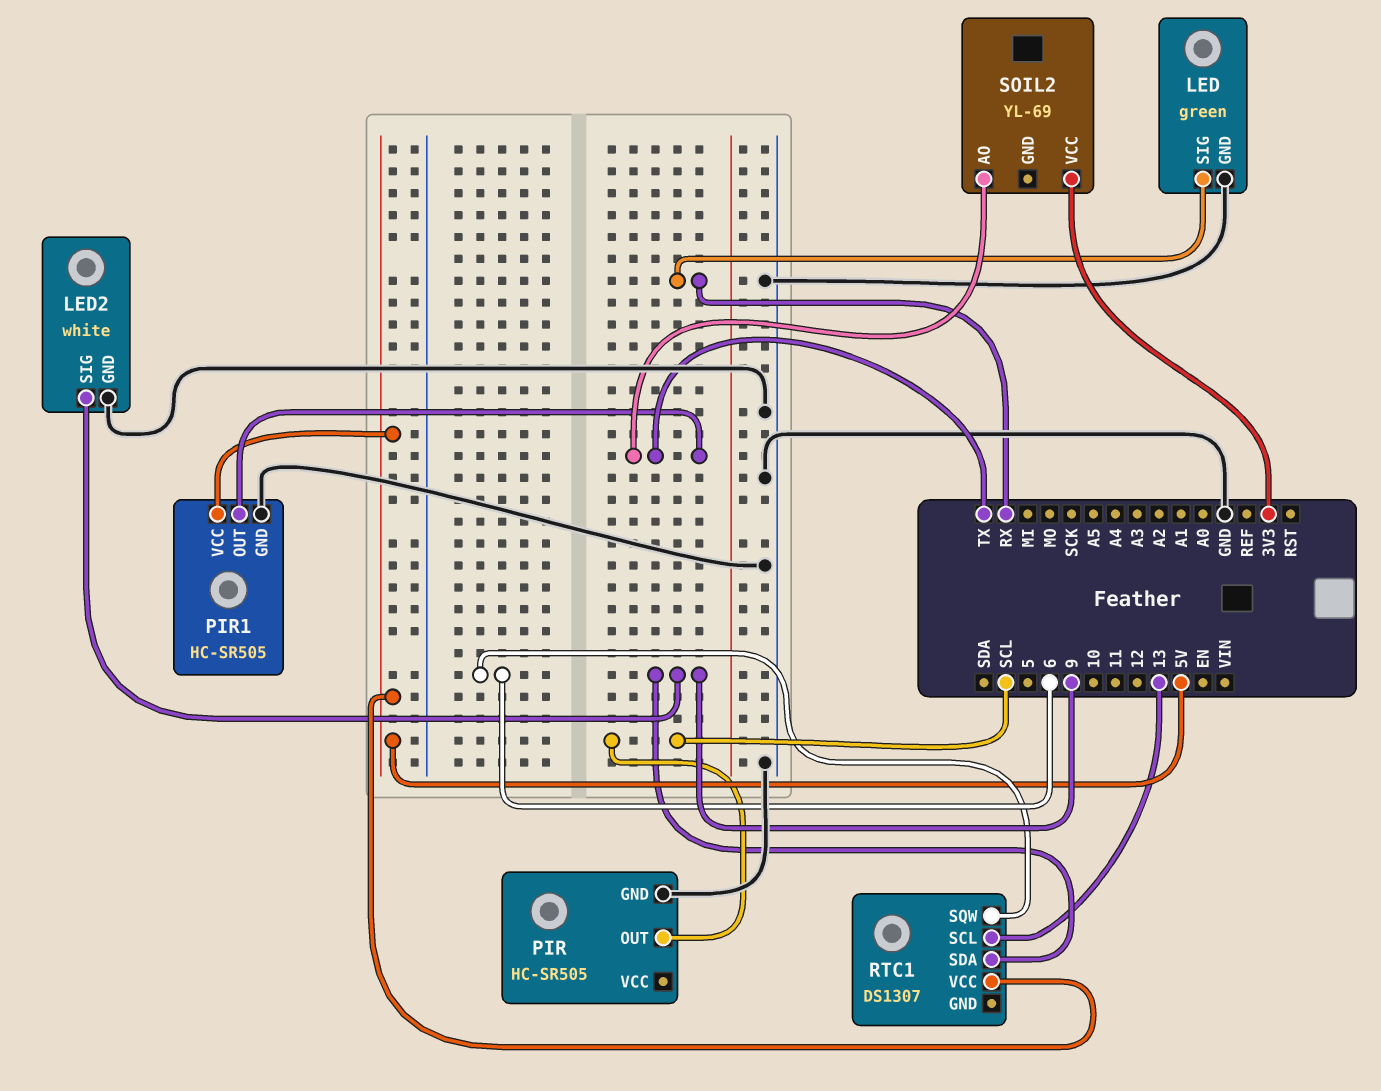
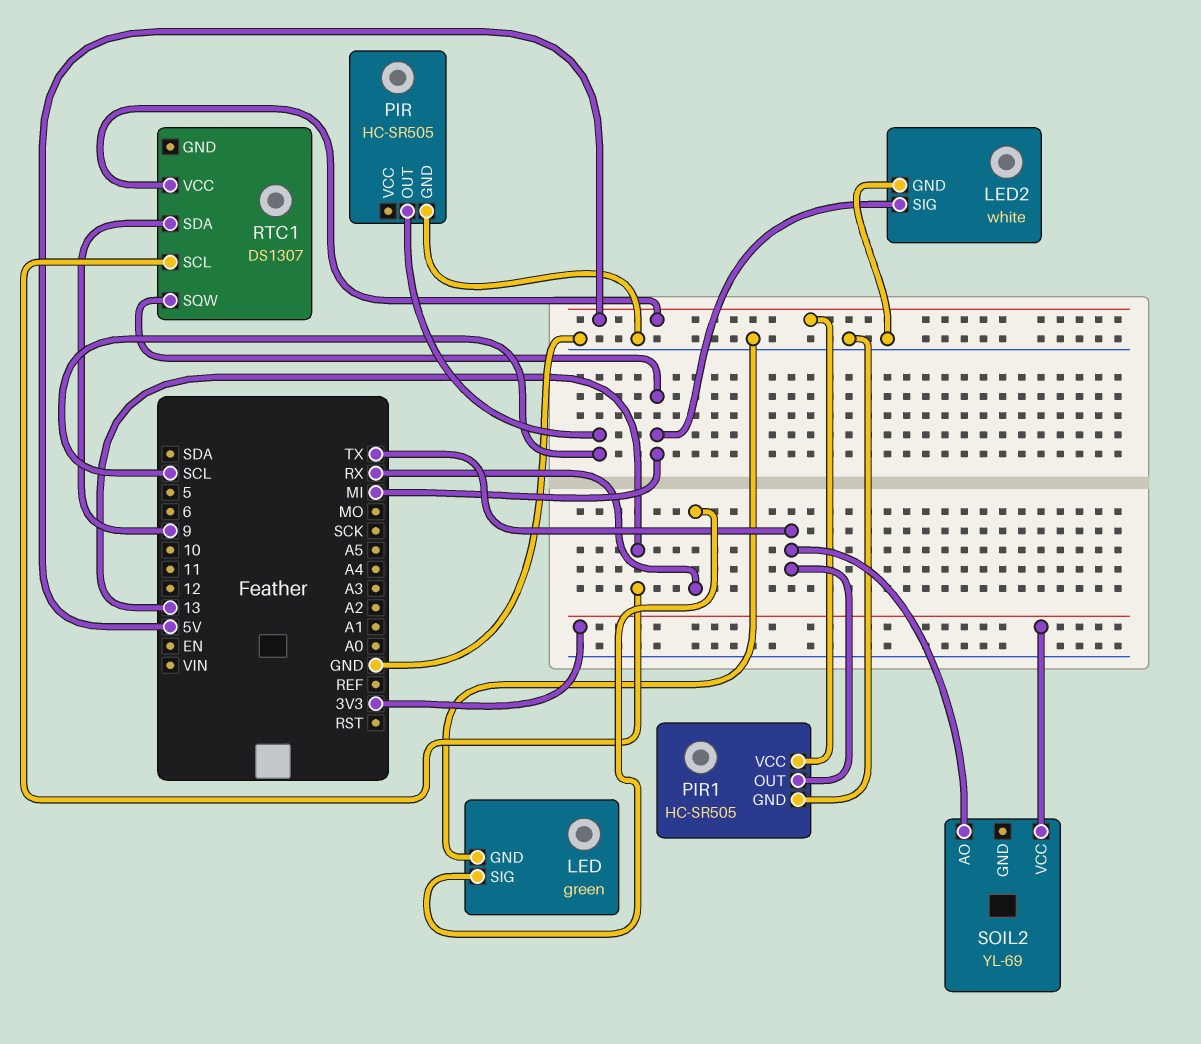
LED2 pin SIG: 9 -> MI
RTC1 pin SQW: 6 -> MI

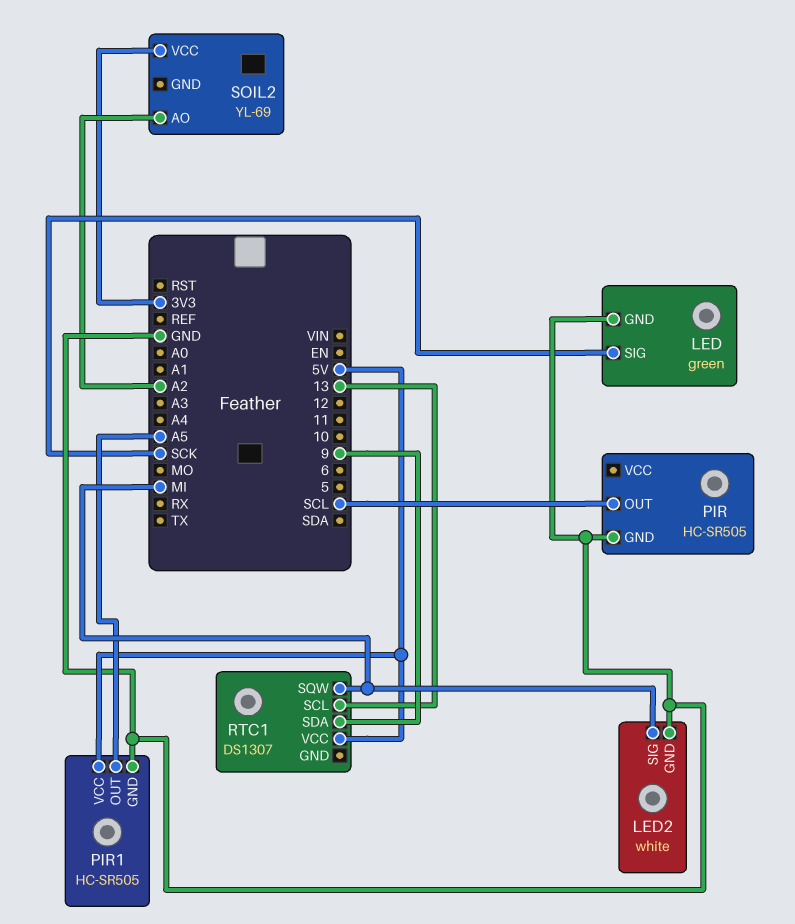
LED pin SIG: RX -> SCK
PIR1 pin OUT: TX -> A5
SOIL2 pin AO: TX -> A2

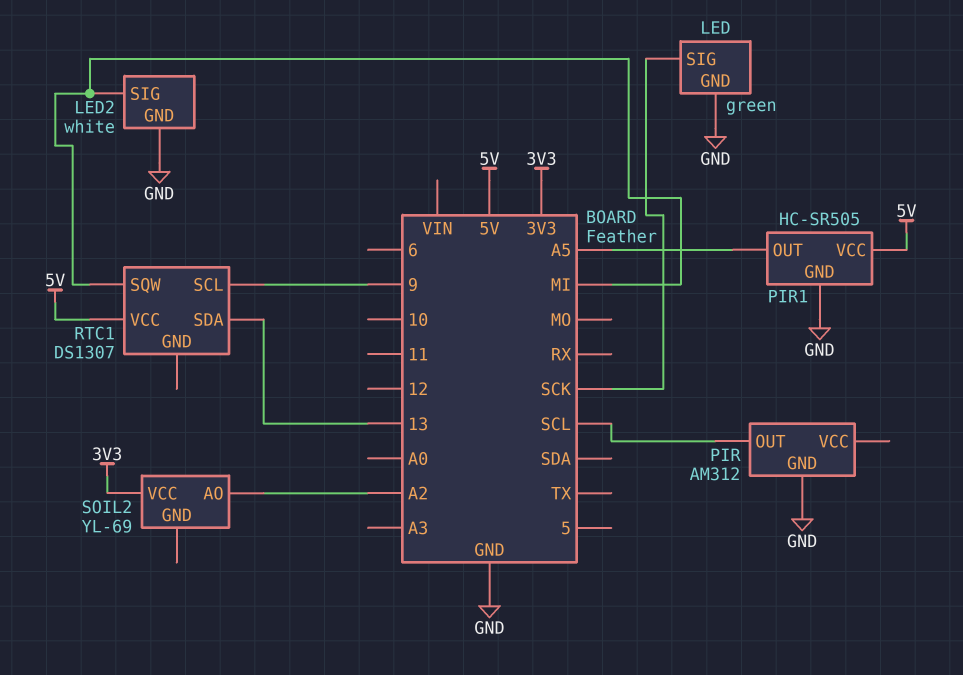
PIR: HC-SR505 -> AM312
RTC1 pin SCL: 13 -> 9
RTC1 pin SDA: 9 -> 13

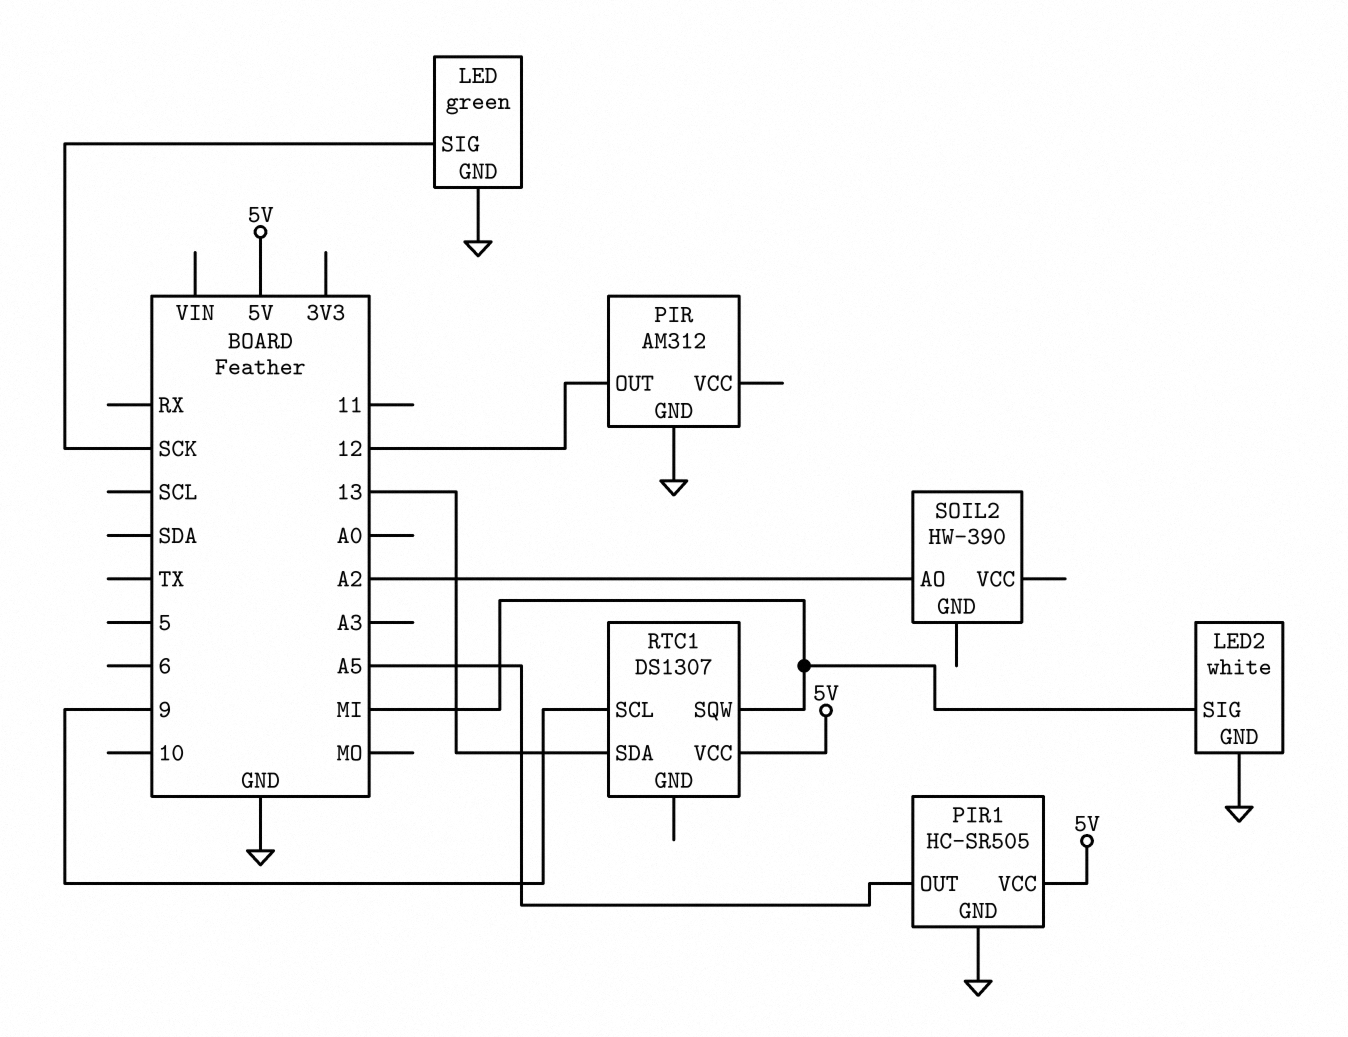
PIR pin OUT: SCL -> 12
SOIL2: YL-69 -> HW-390
SOIL2 pin VCC: 3V3 -> none

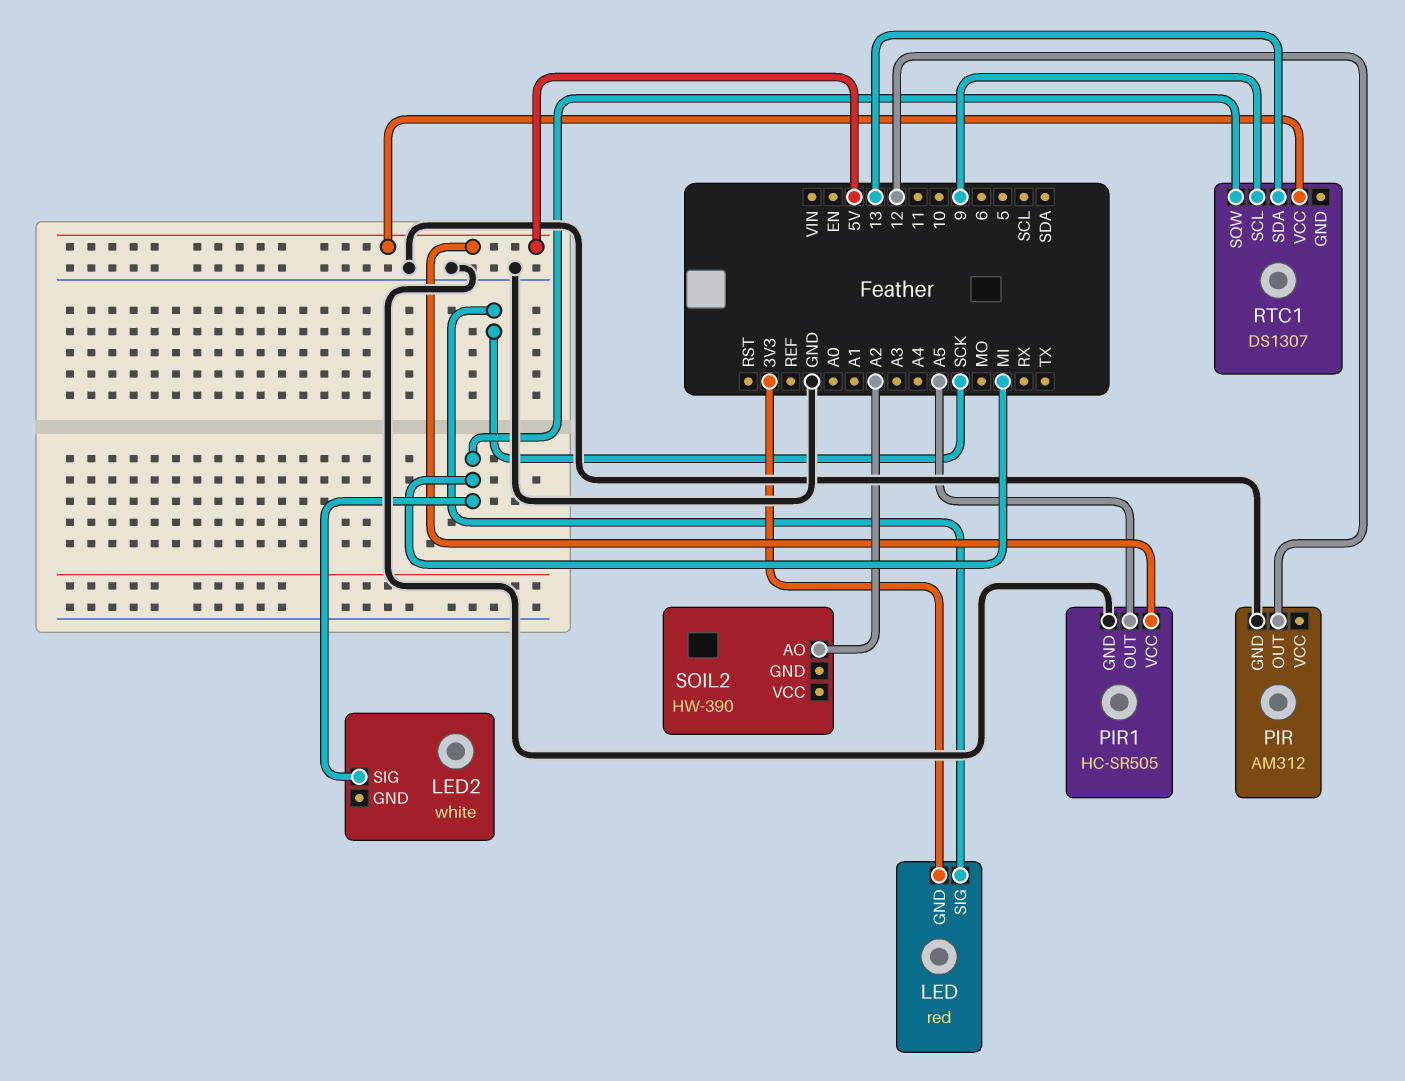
LED: green -> red
LED pin GND: GND -> 3V3
LED2 pin GND: GND -> none

